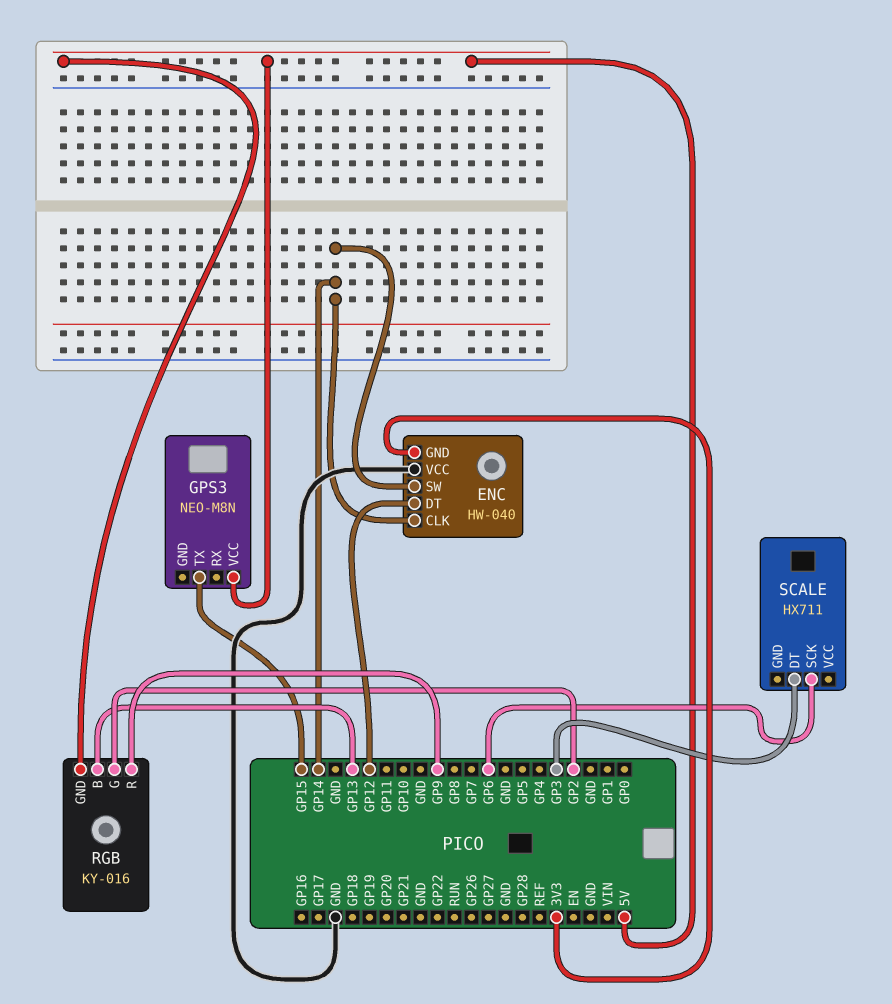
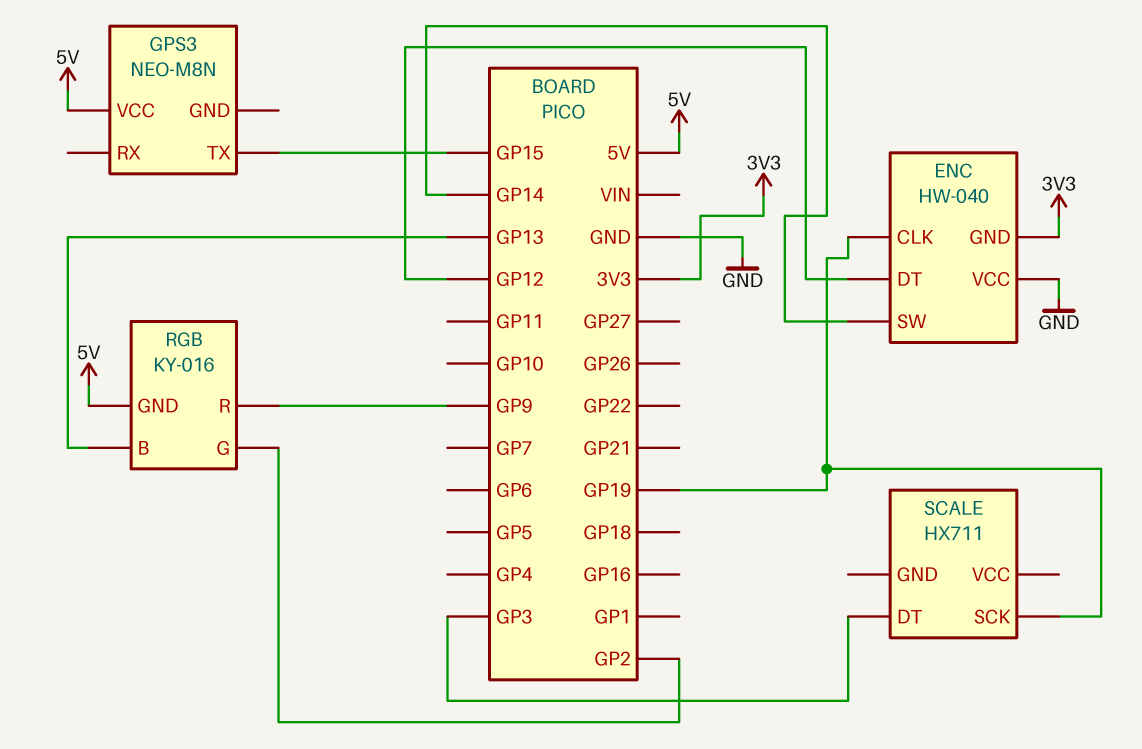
ENC pin CLK: GP14 -> GP19
SCALE pin SCK: GP6 -> GP19

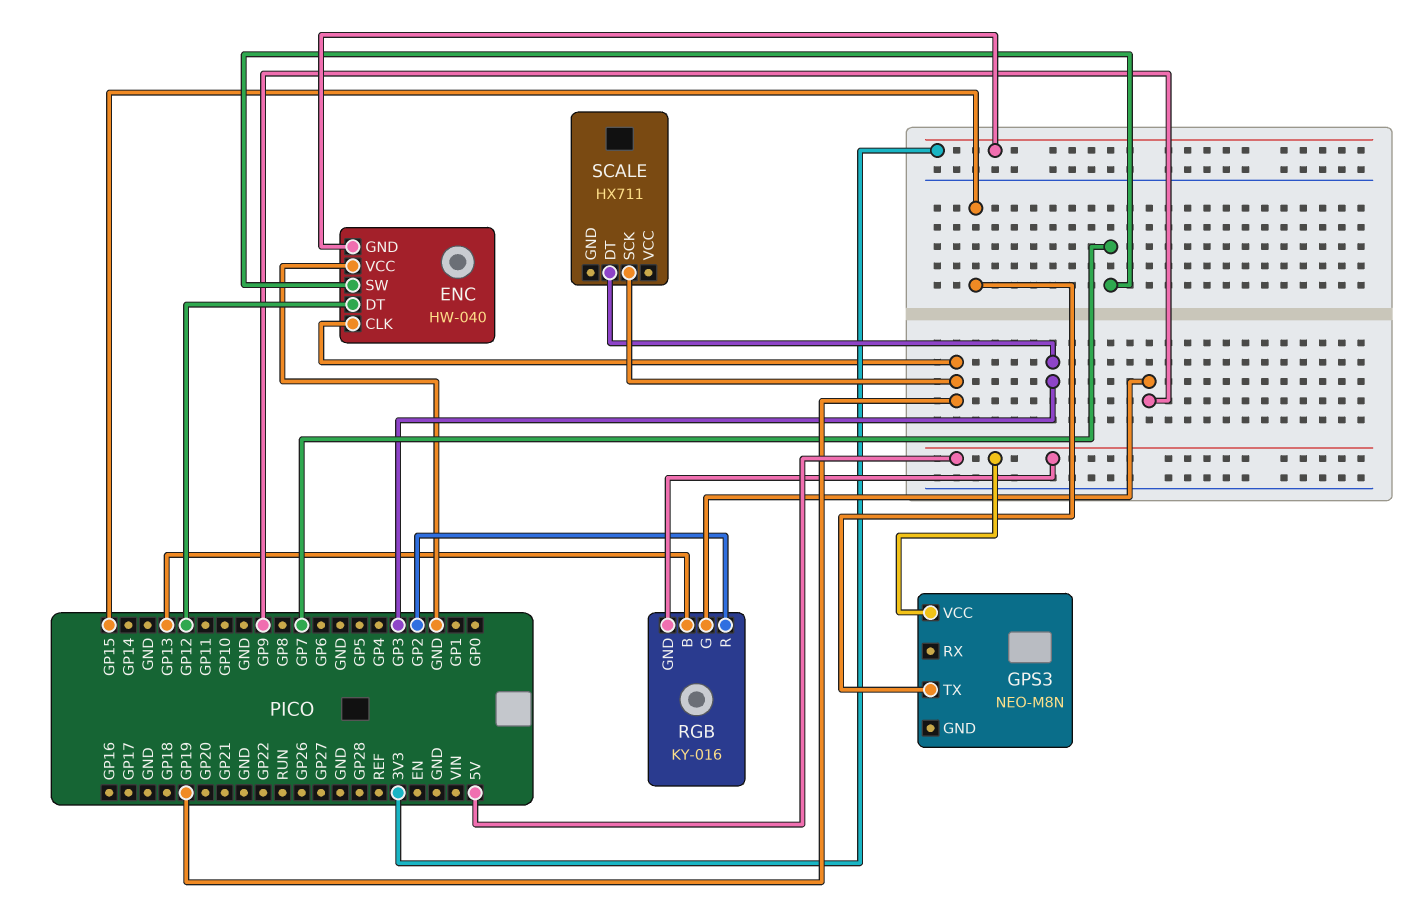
ENC pin SW: GP14 -> GP7
RGB pin G: GP2 -> GP9
RGB pin R: GP9 -> GP2

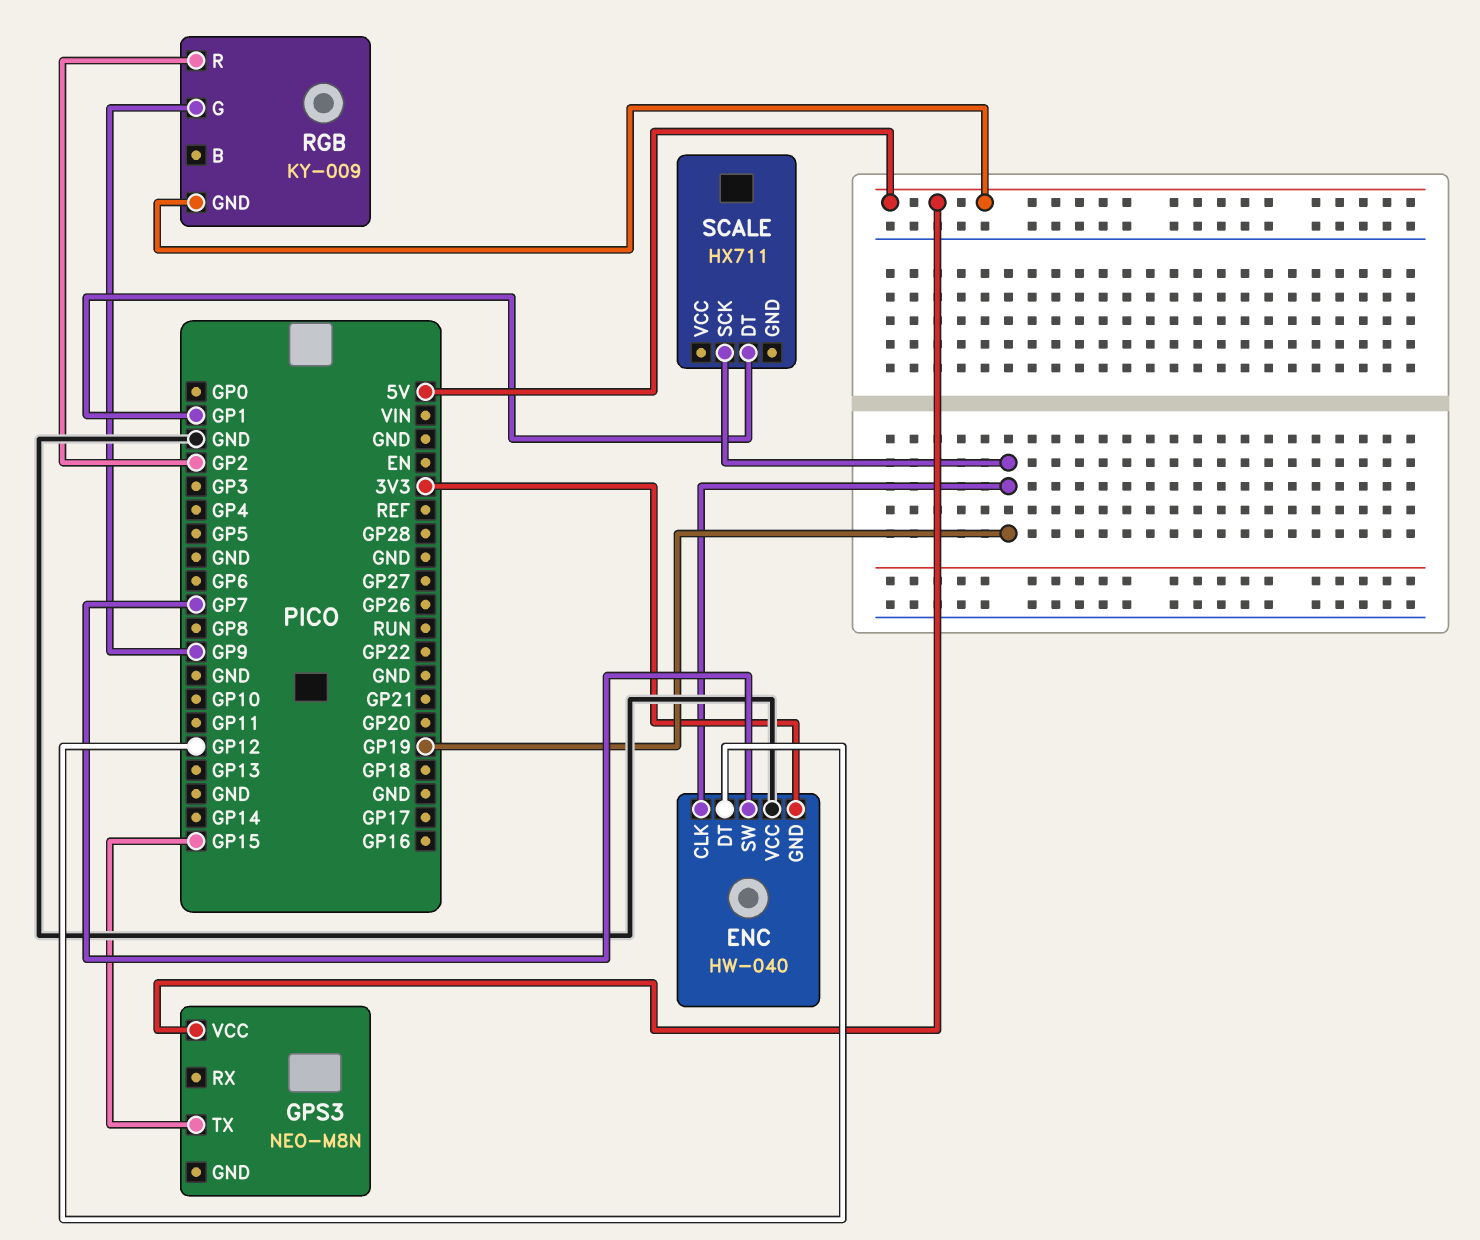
RGB: KY-016 -> KY-009
RGB pin B: GP13 -> none
SCALE pin DT: GP3 -> GP1

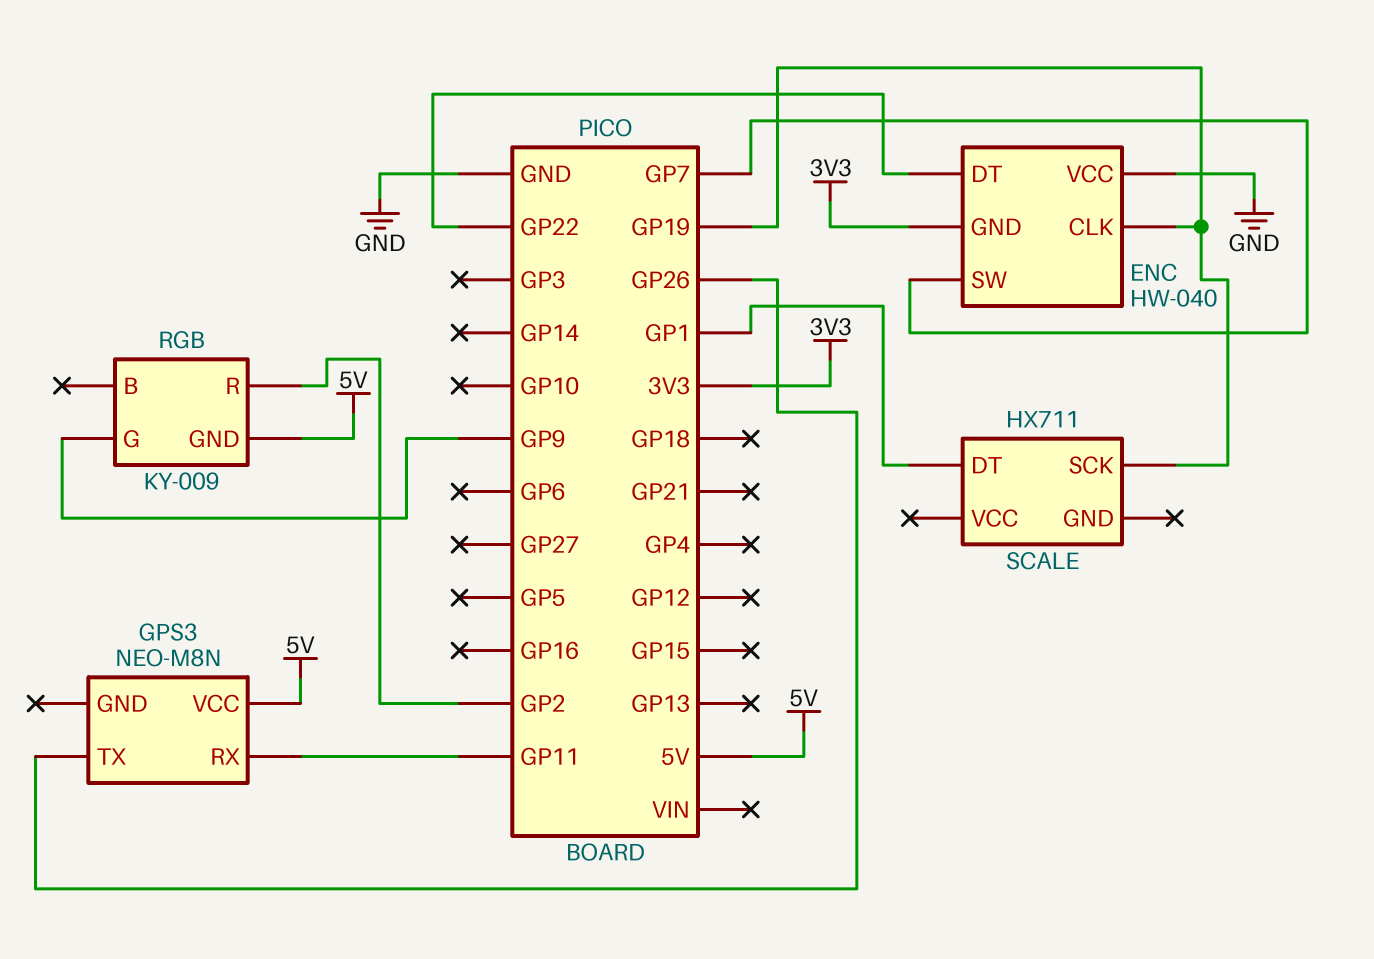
ENC pin DT: GP12 -> GP22
GPS3 pin RX: none -> GP11
GPS3 pin TX: GP15 -> GP26

